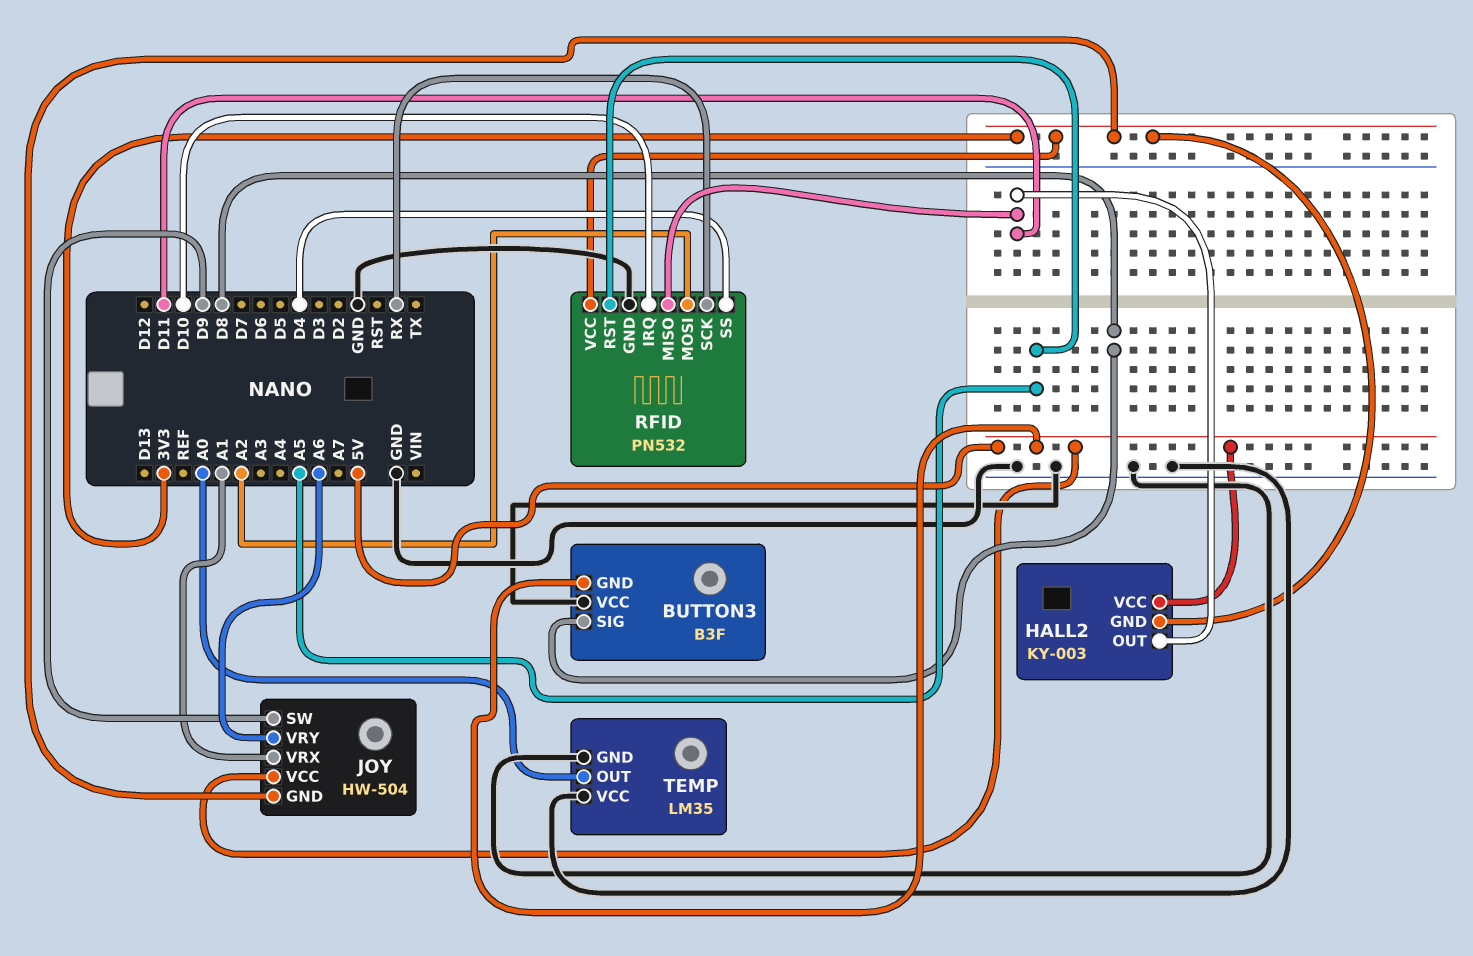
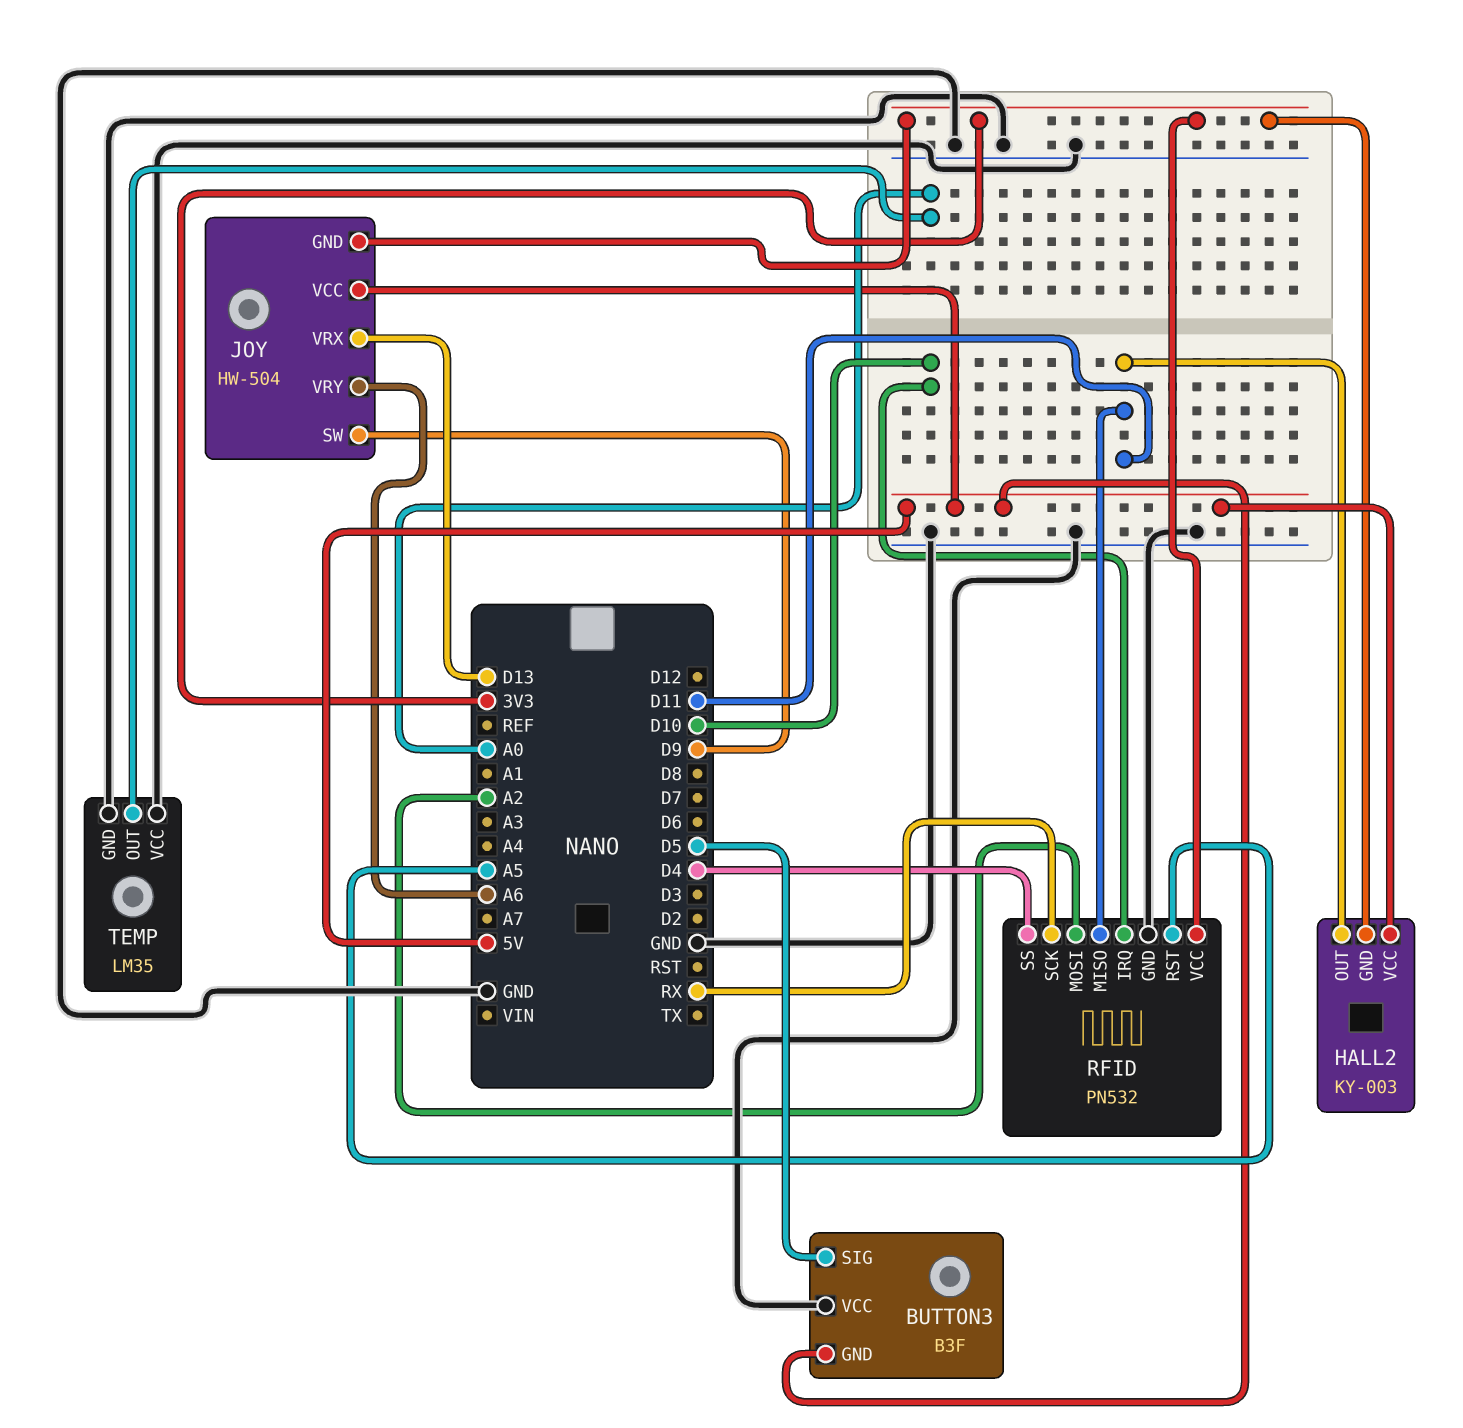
BUTTON3 pin SIG: D8 -> D5
JOY pin VRX: A1 -> D13

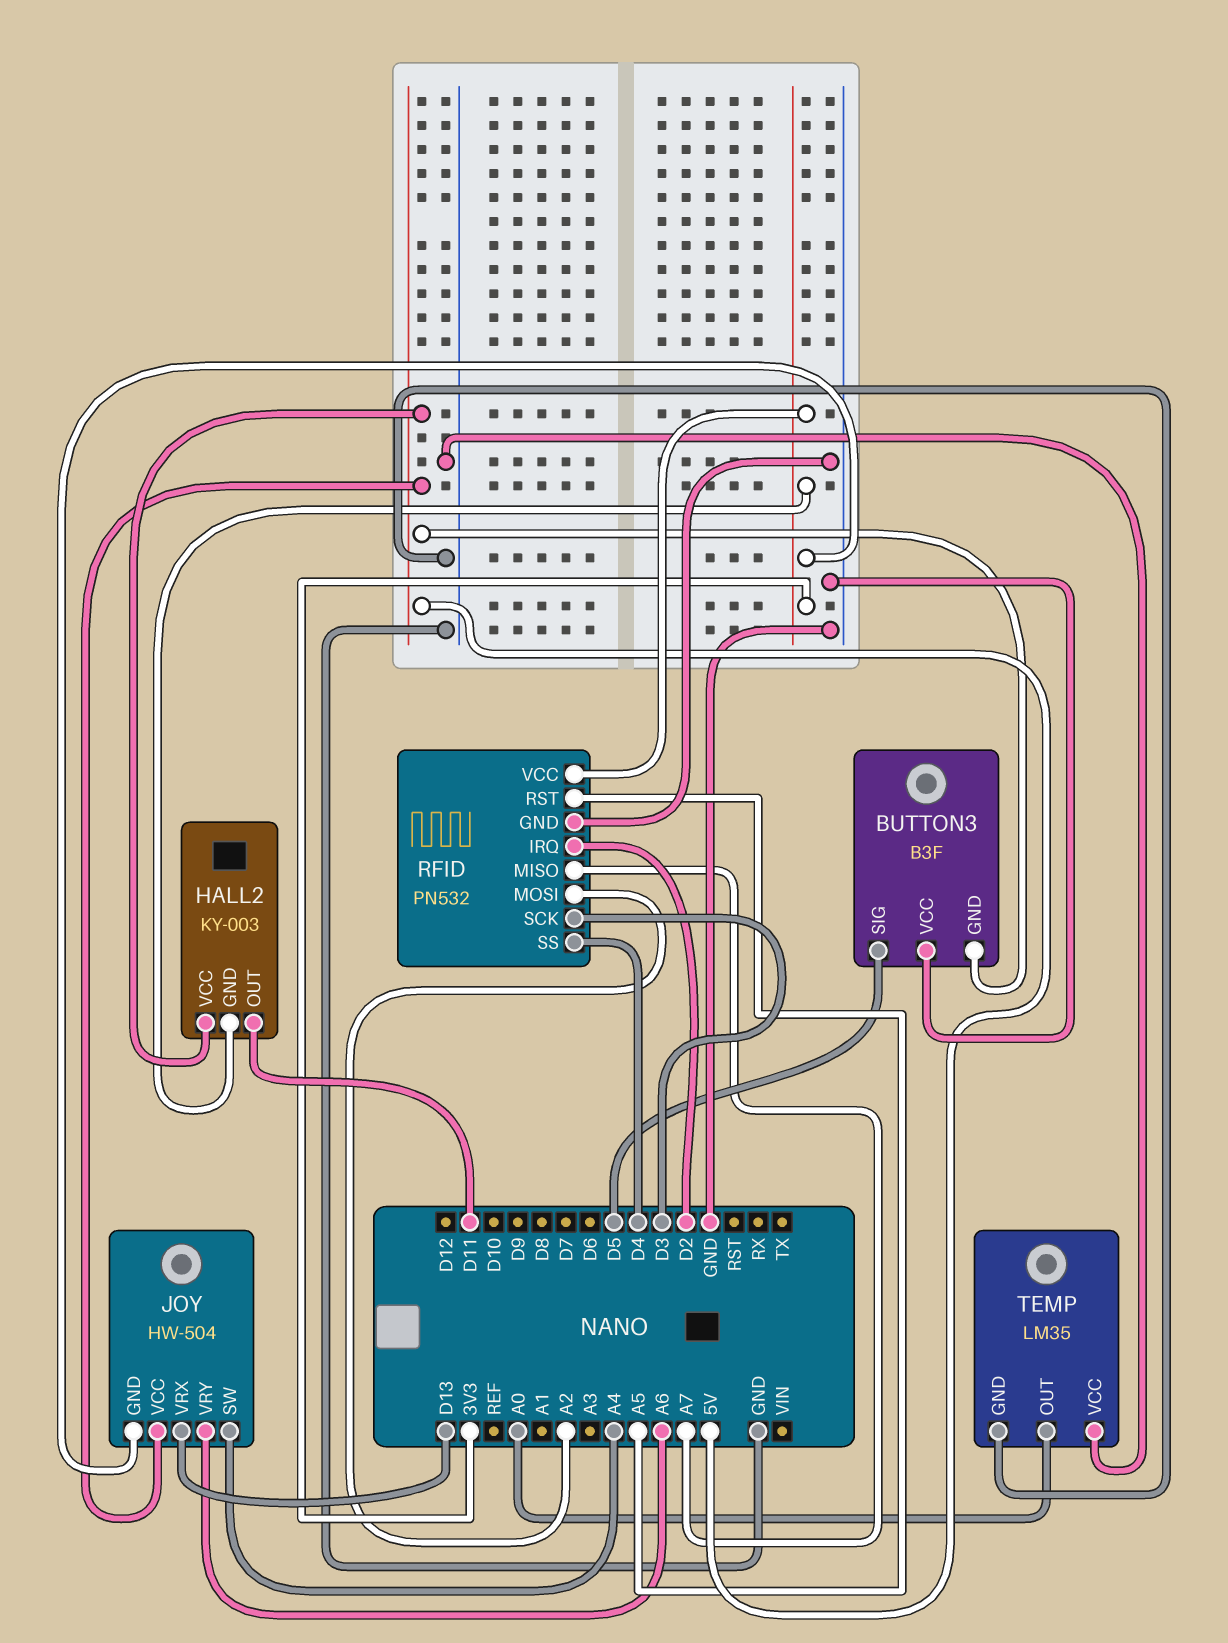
JOY pin SW: D9 -> A4
RFID pin IRQ: D10 -> D2
RFID pin MISO: D11 -> A7
RFID pin SCK: RX -> D3

